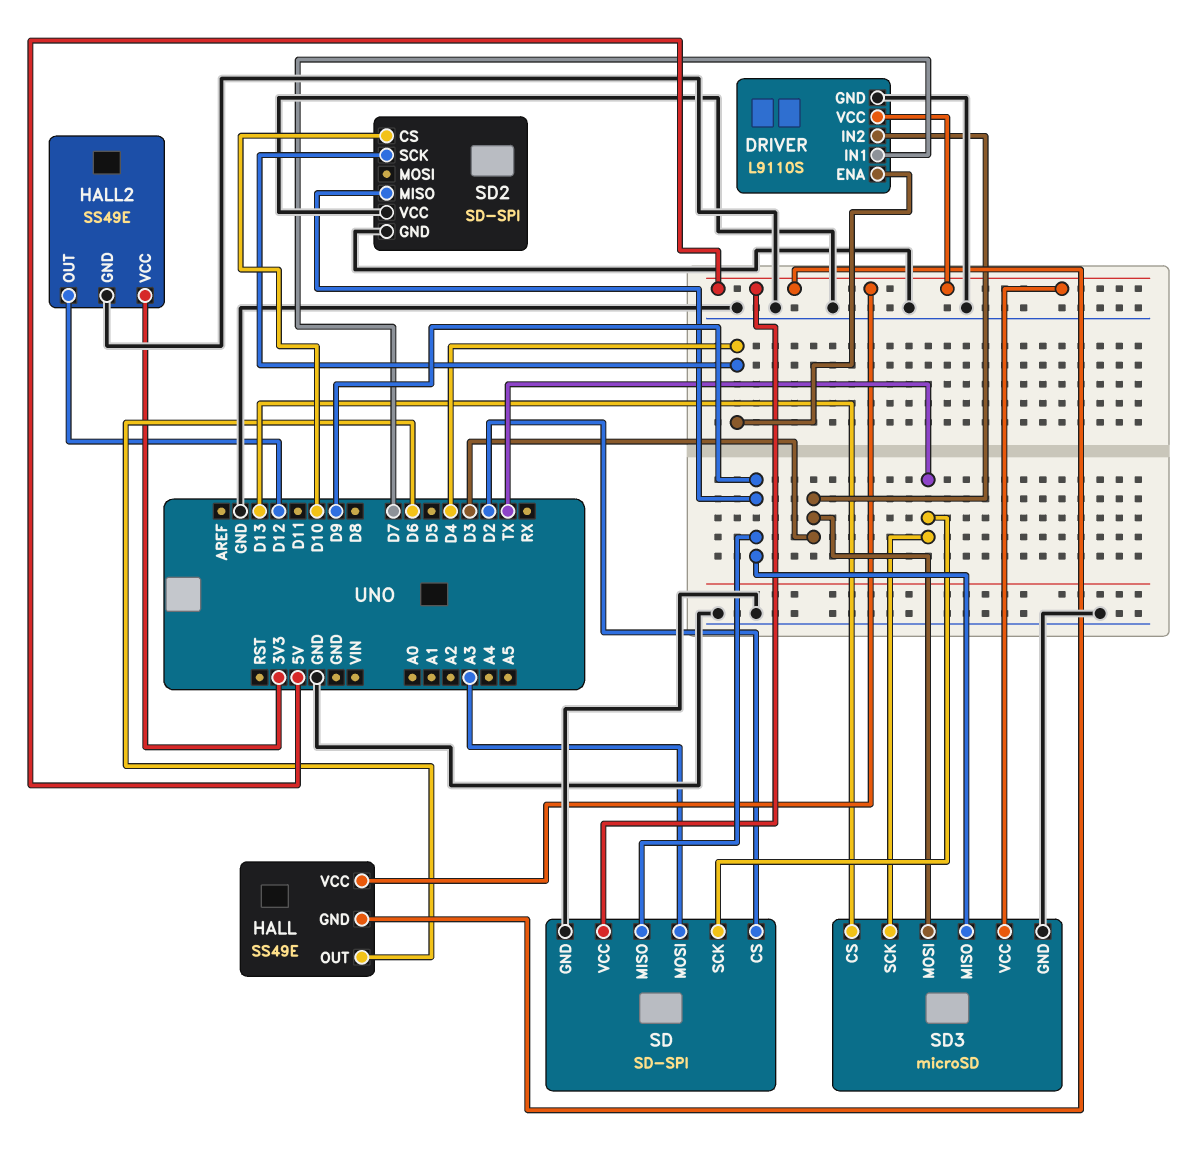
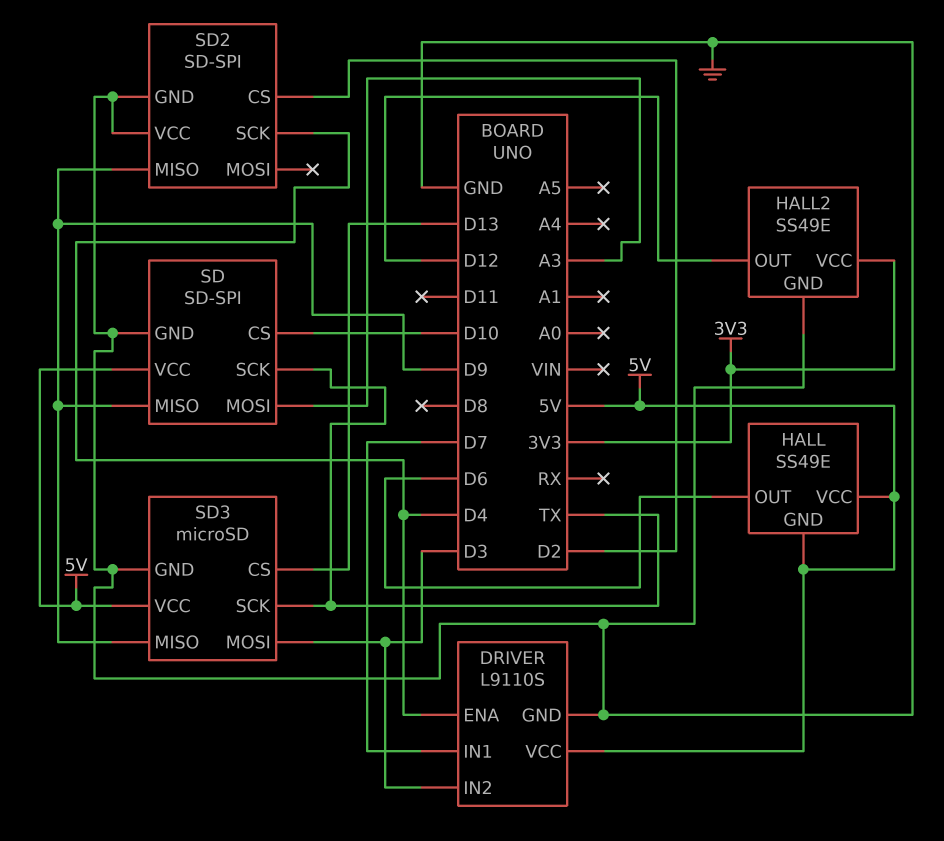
SD pin CS: D2 -> D10
SD2 pin CS: D10 -> D2

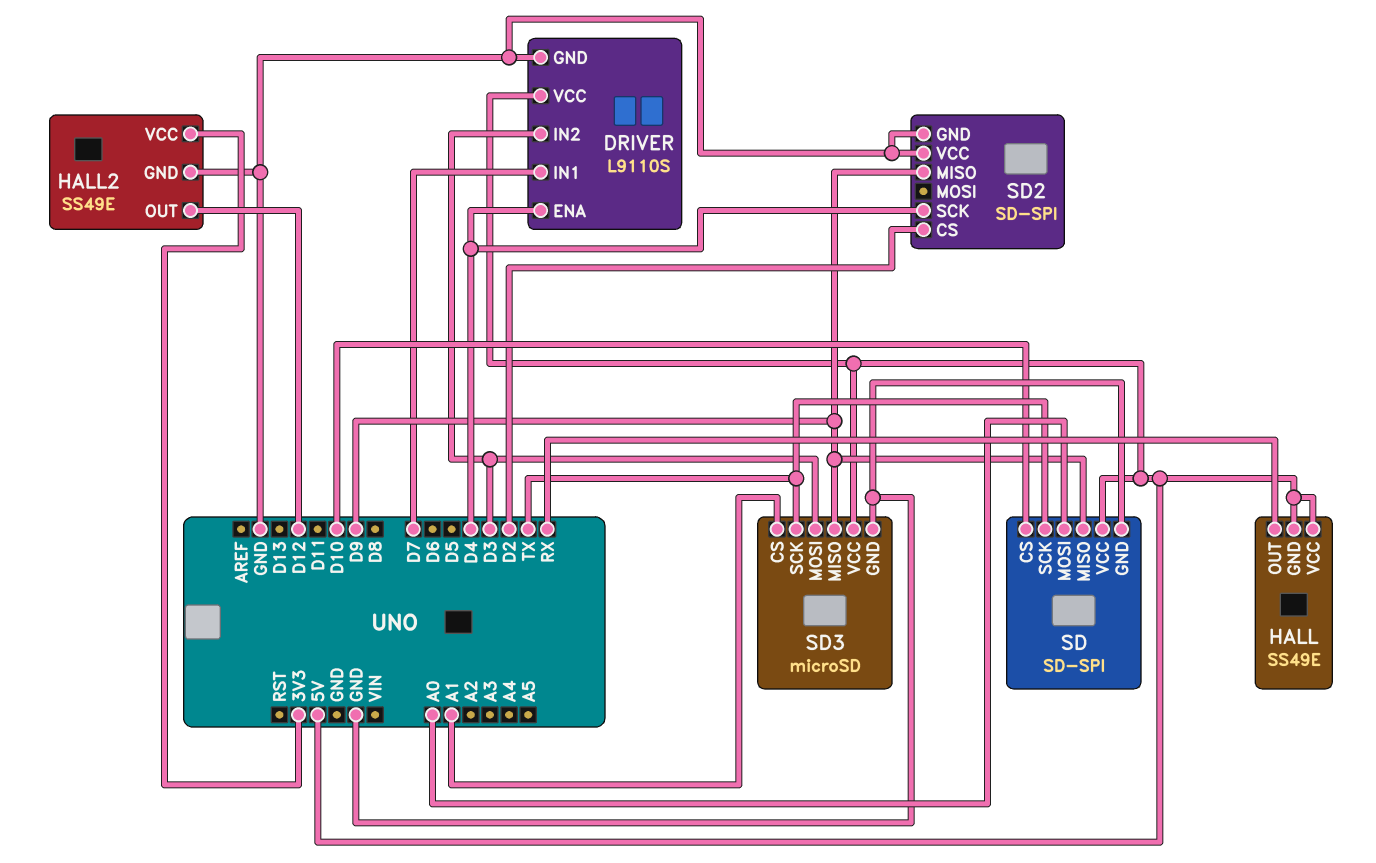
HALL pin OUT: D6 -> RX
SD pin MOSI: A3 -> A0
SD3 pin CS: D13 -> A1

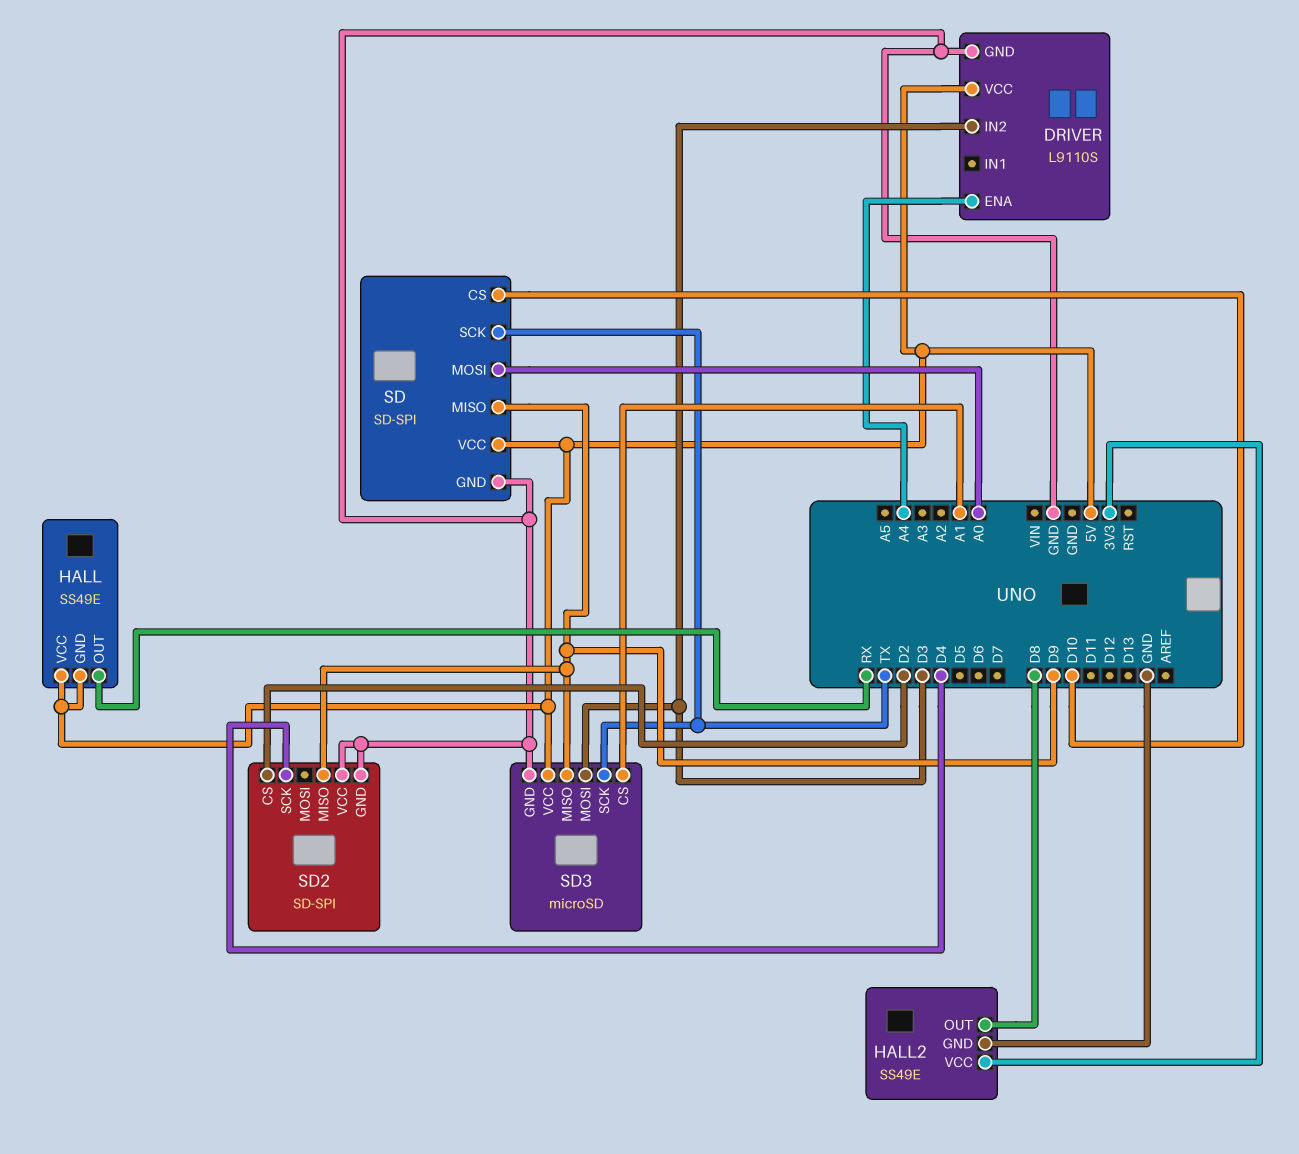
DRIVER pin ENA: D4 -> A4
DRIVER pin IN1: D7 -> none
HALL2 pin OUT: D12 -> D8

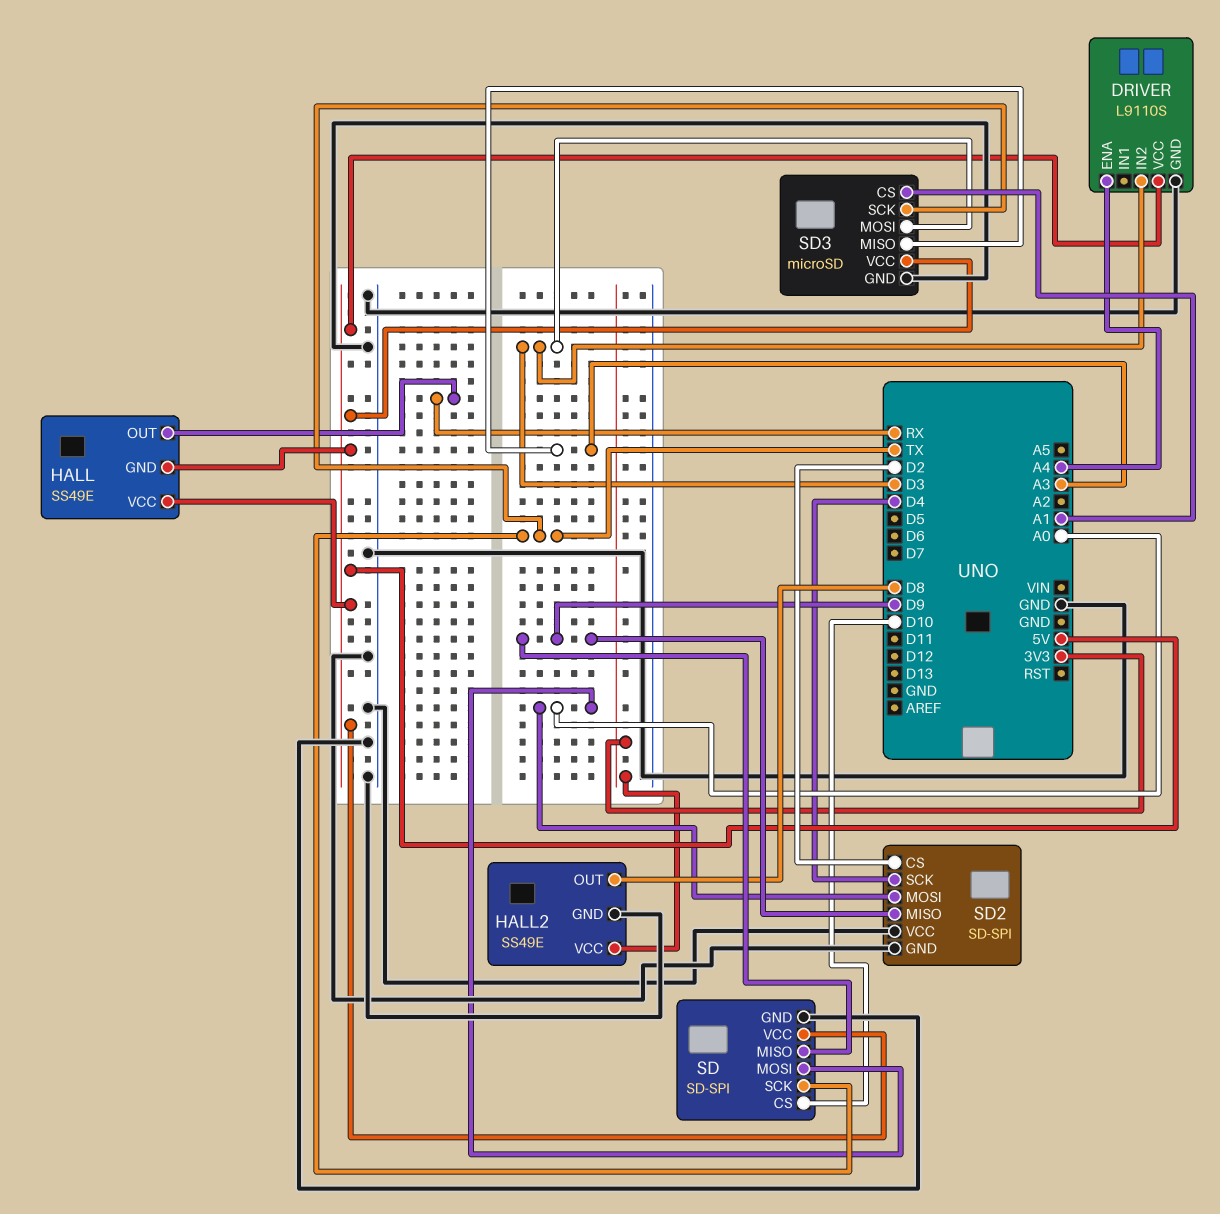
SD2 pin MOSI: none -> A0
SD3 pin MISO: D9 -> A3

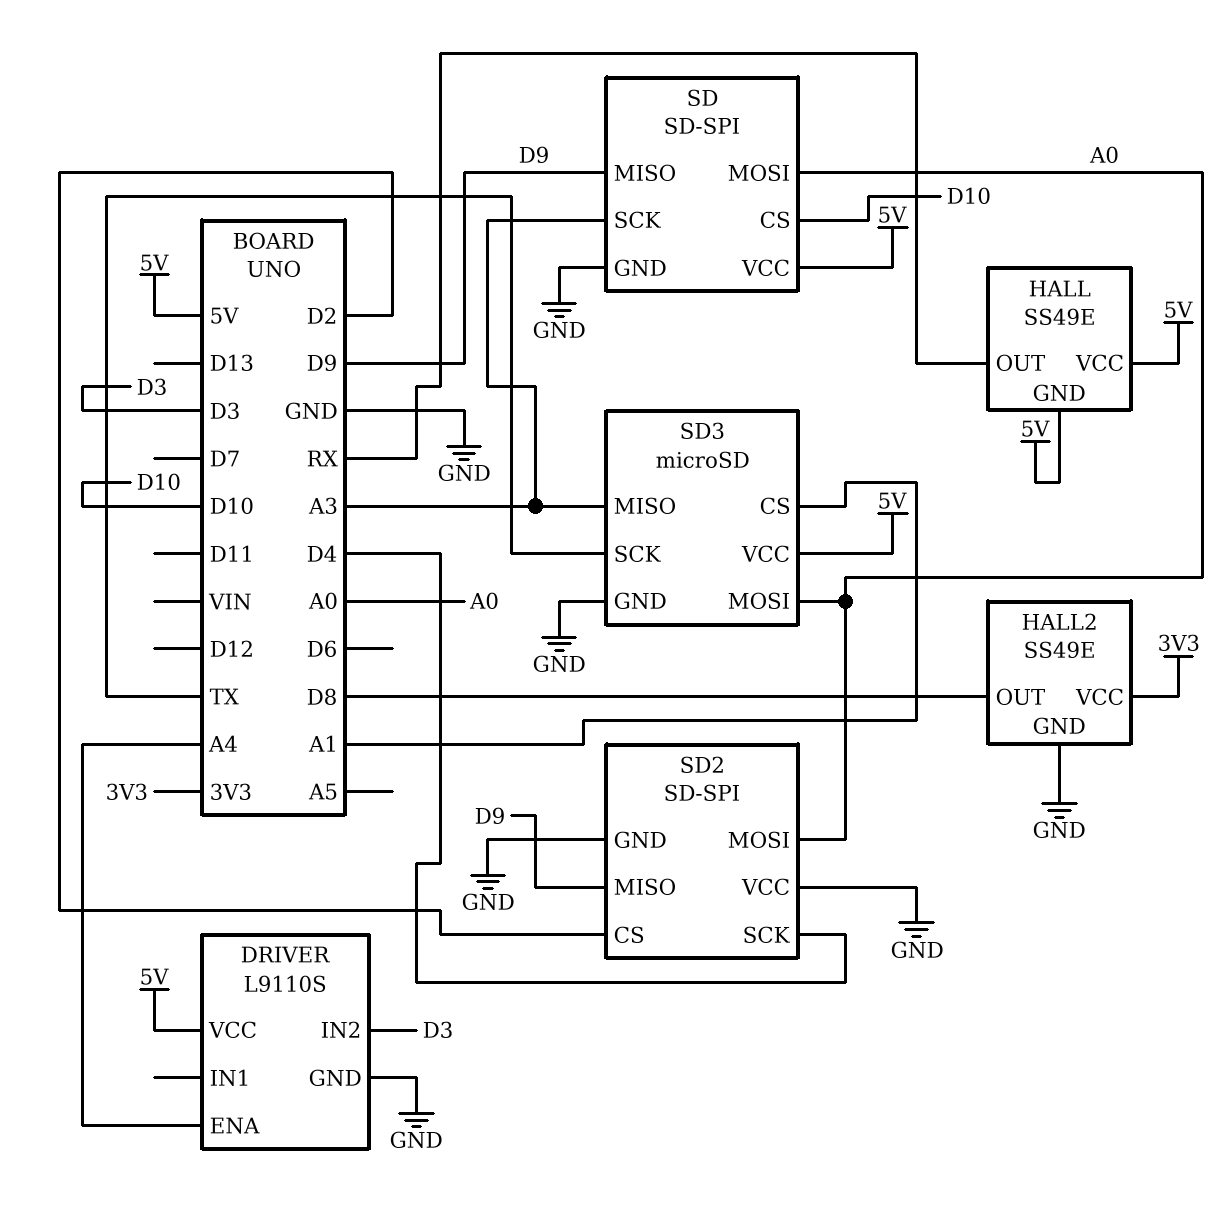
SD pin SCK: TX -> A3
SD3 pin MOSI: D3 -> A0

